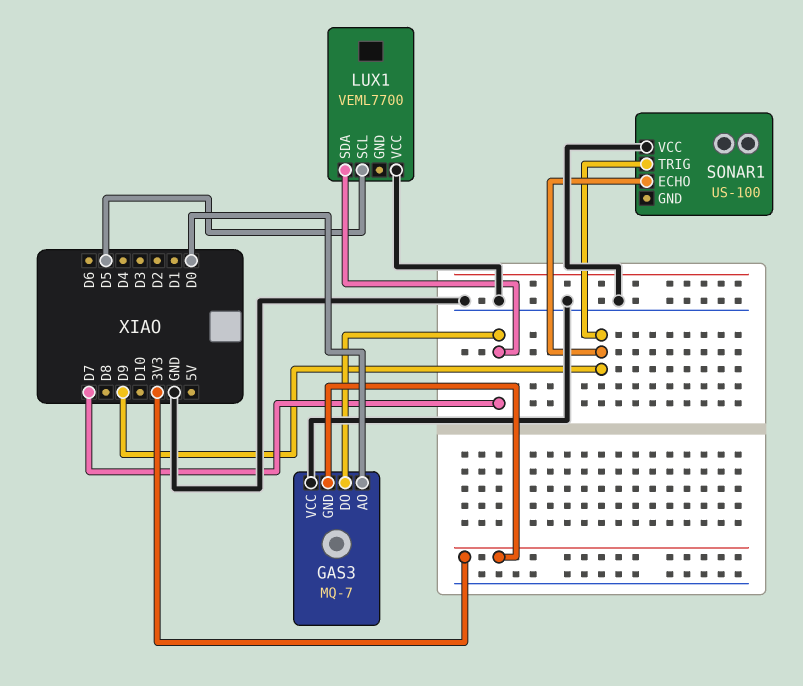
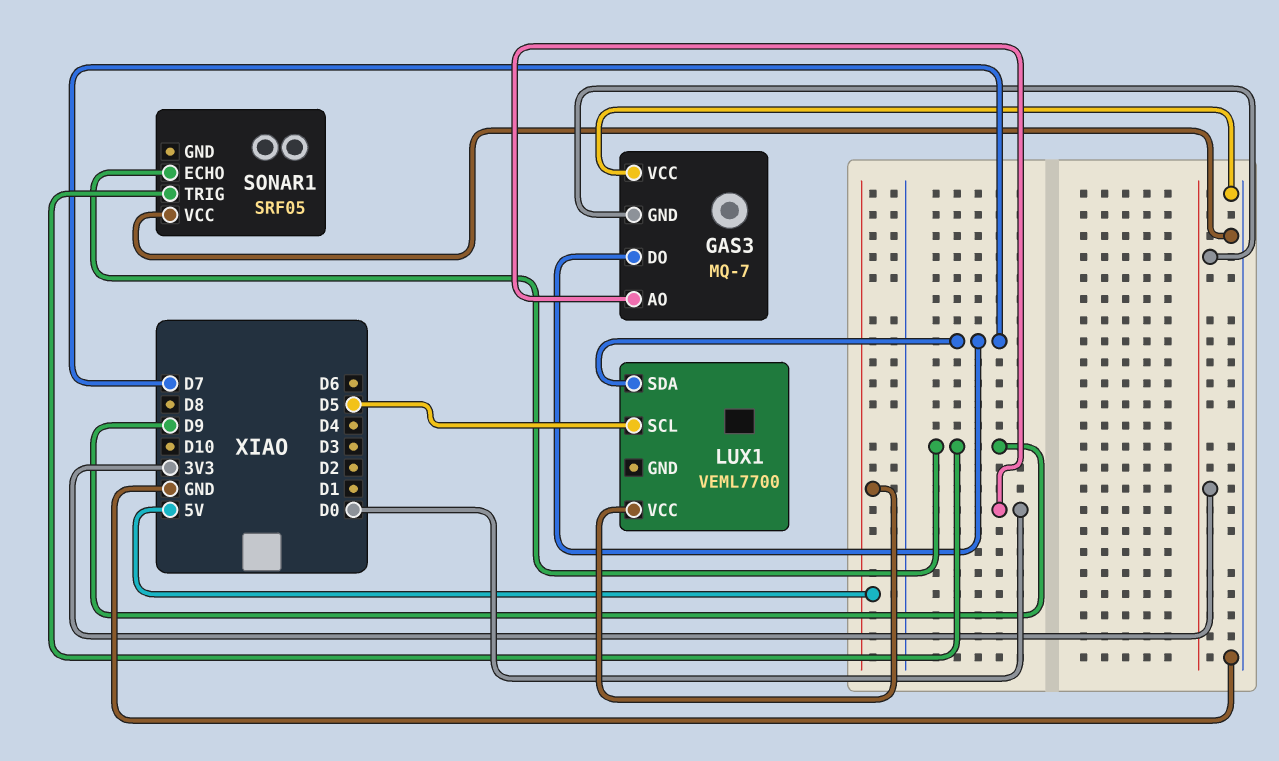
LUX1 pin VCC: GND -> 5V
SONAR1: US-100 -> SRF05

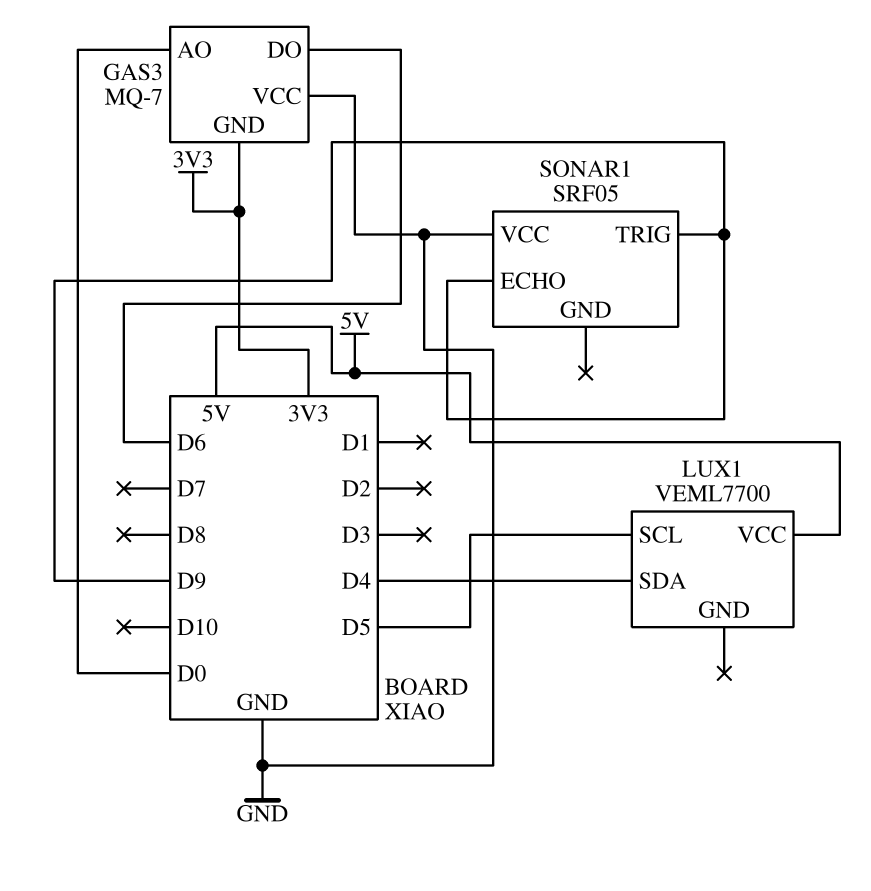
GAS3 pin DO: D7 -> D6
LUX1 pin SDA: D7 -> D4

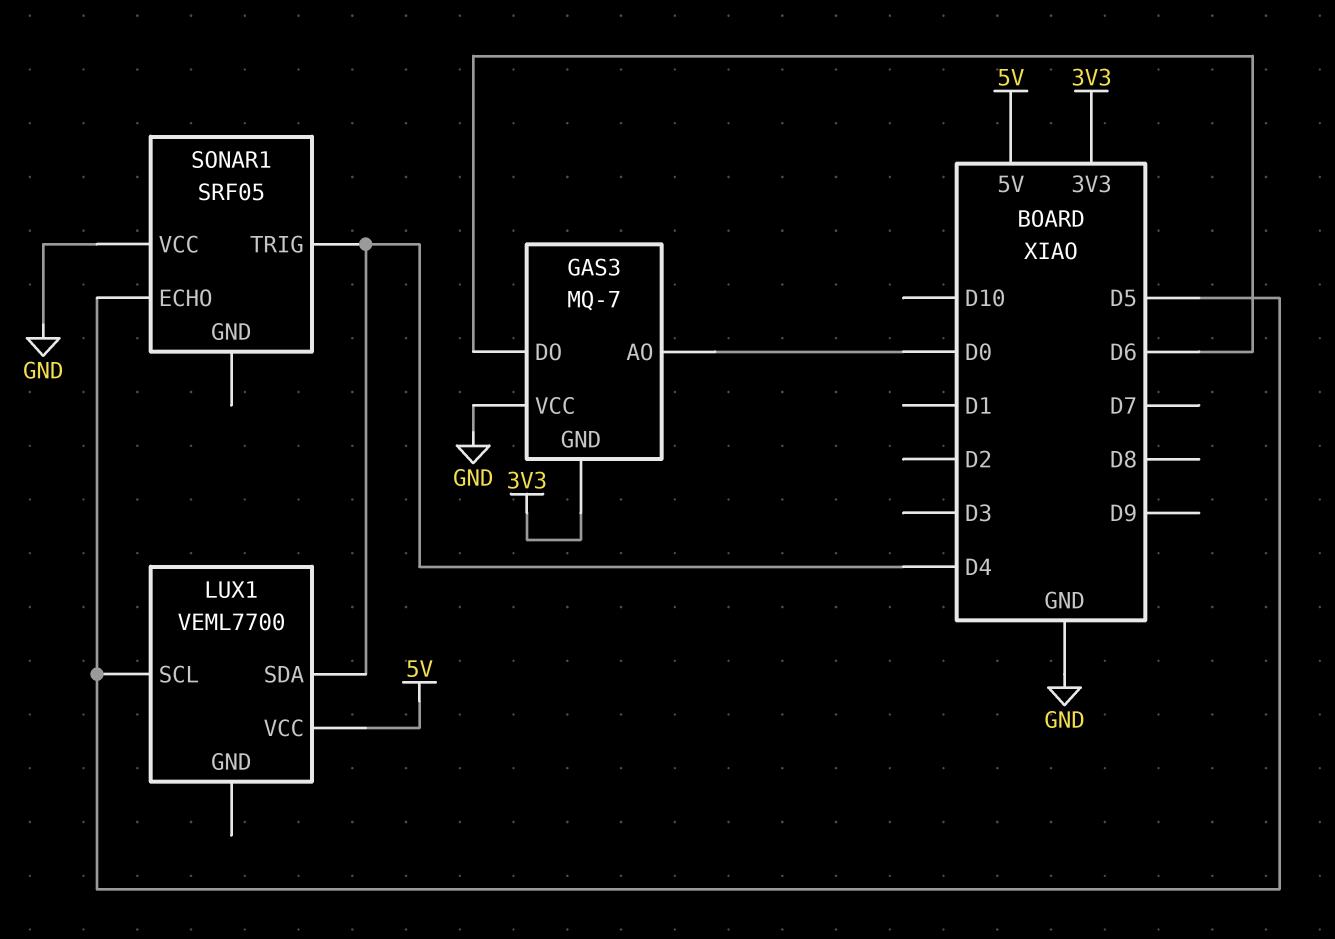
SONAR1 pin ECHO: D9 -> D5
SONAR1 pin TRIG: D9 -> D4

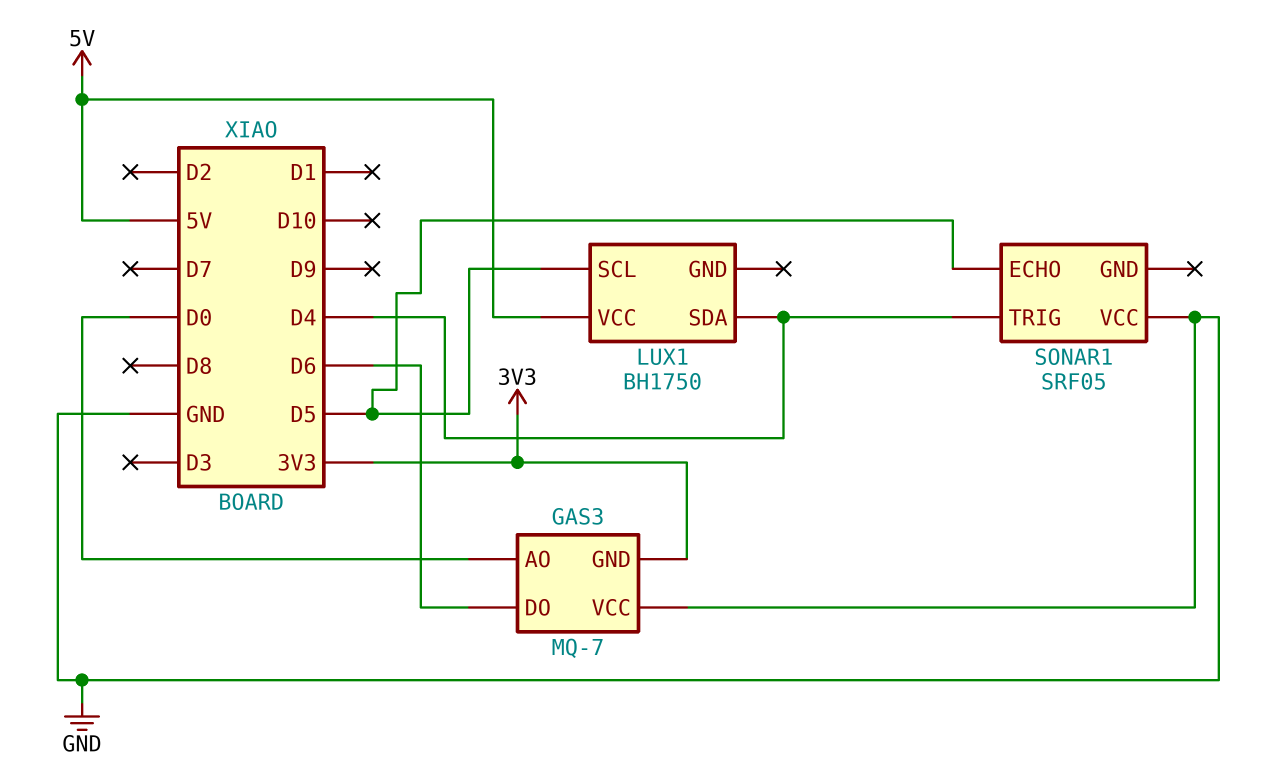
LUX1: VEML7700 -> BH1750

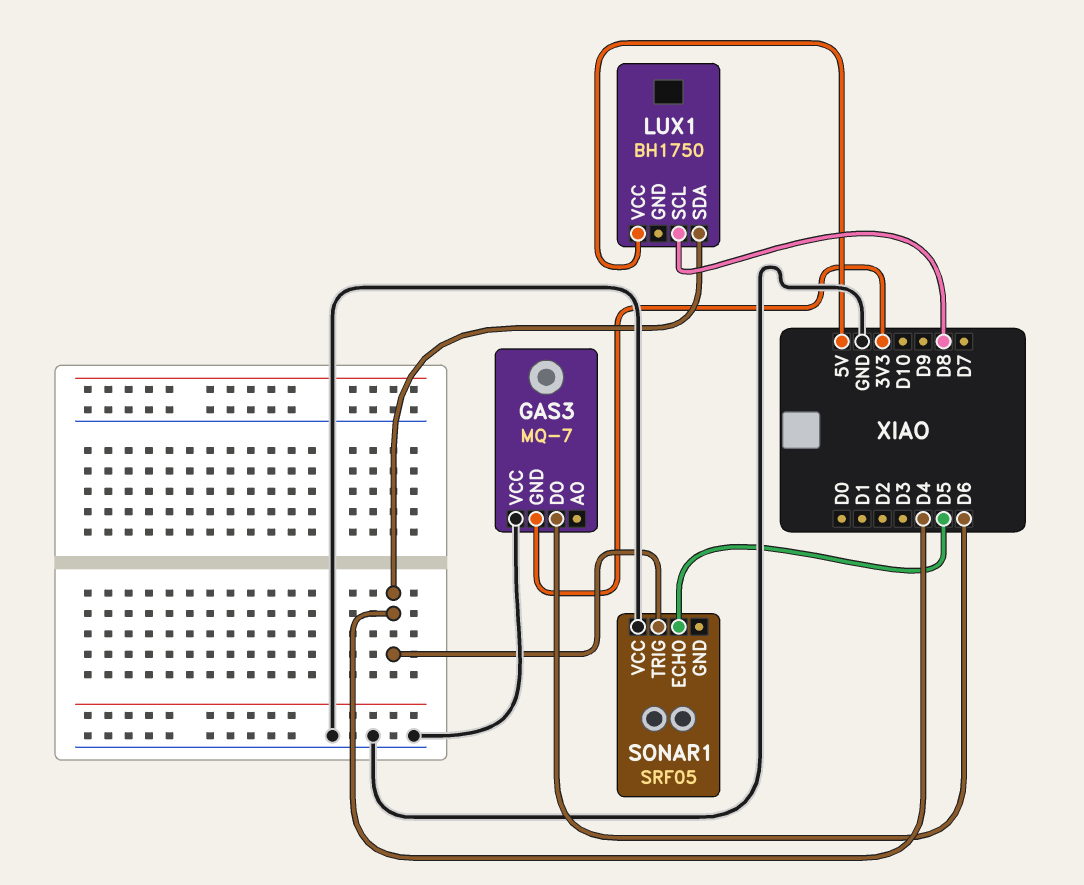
GAS3 pin AO: D0 -> none
LUX1 pin SCL: D5 -> D8

